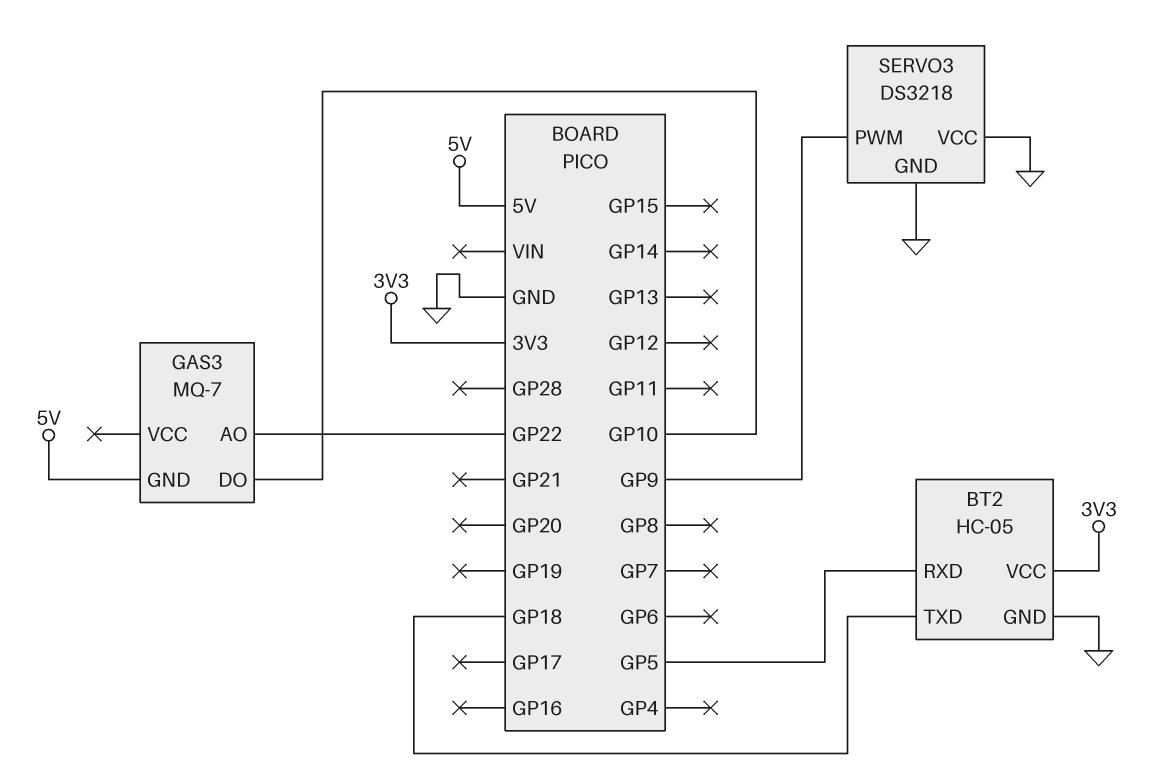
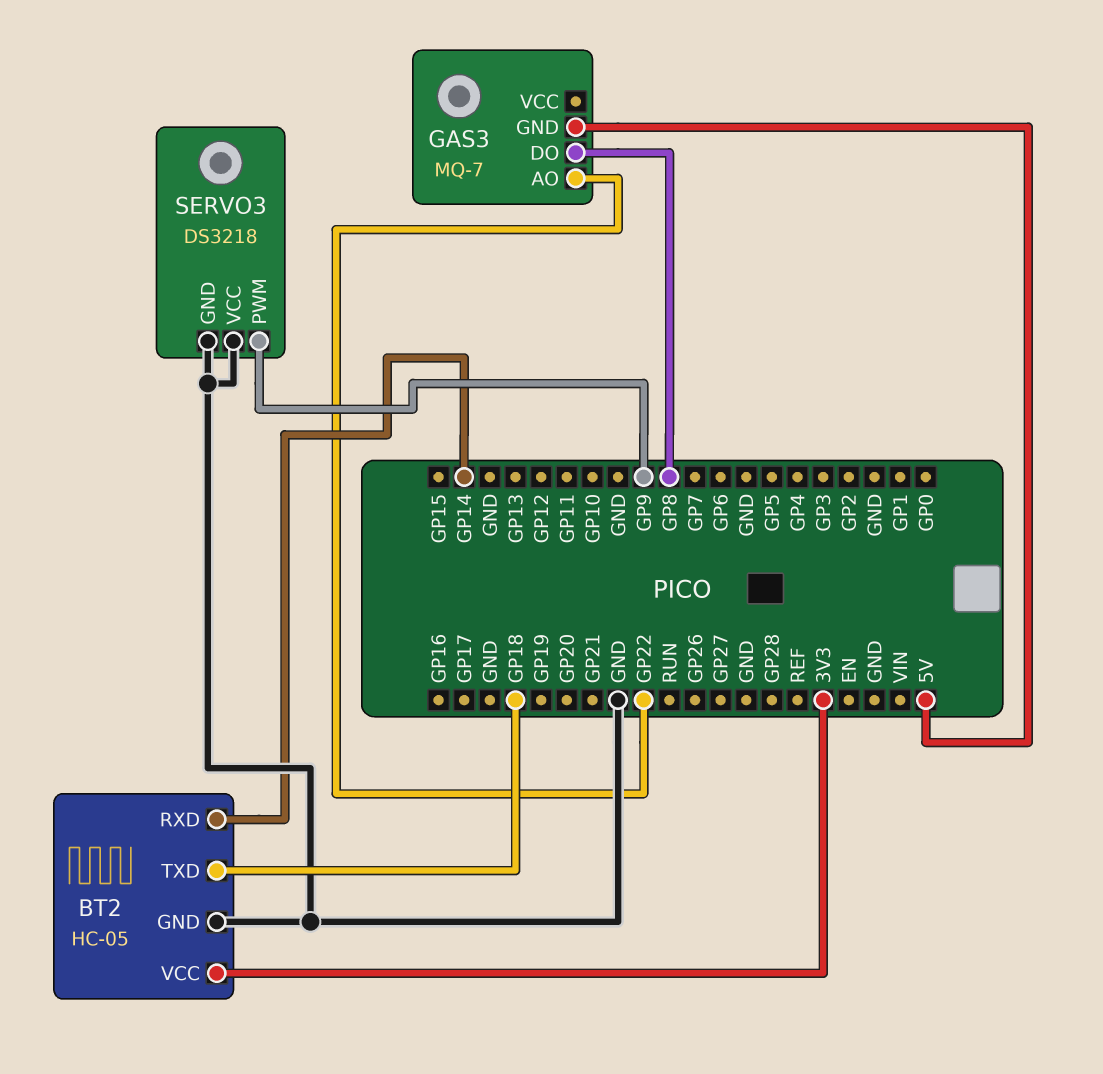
BT2 pin RXD: GP5 -> GP14
GAS3 pin DO: GP10 -> GP8

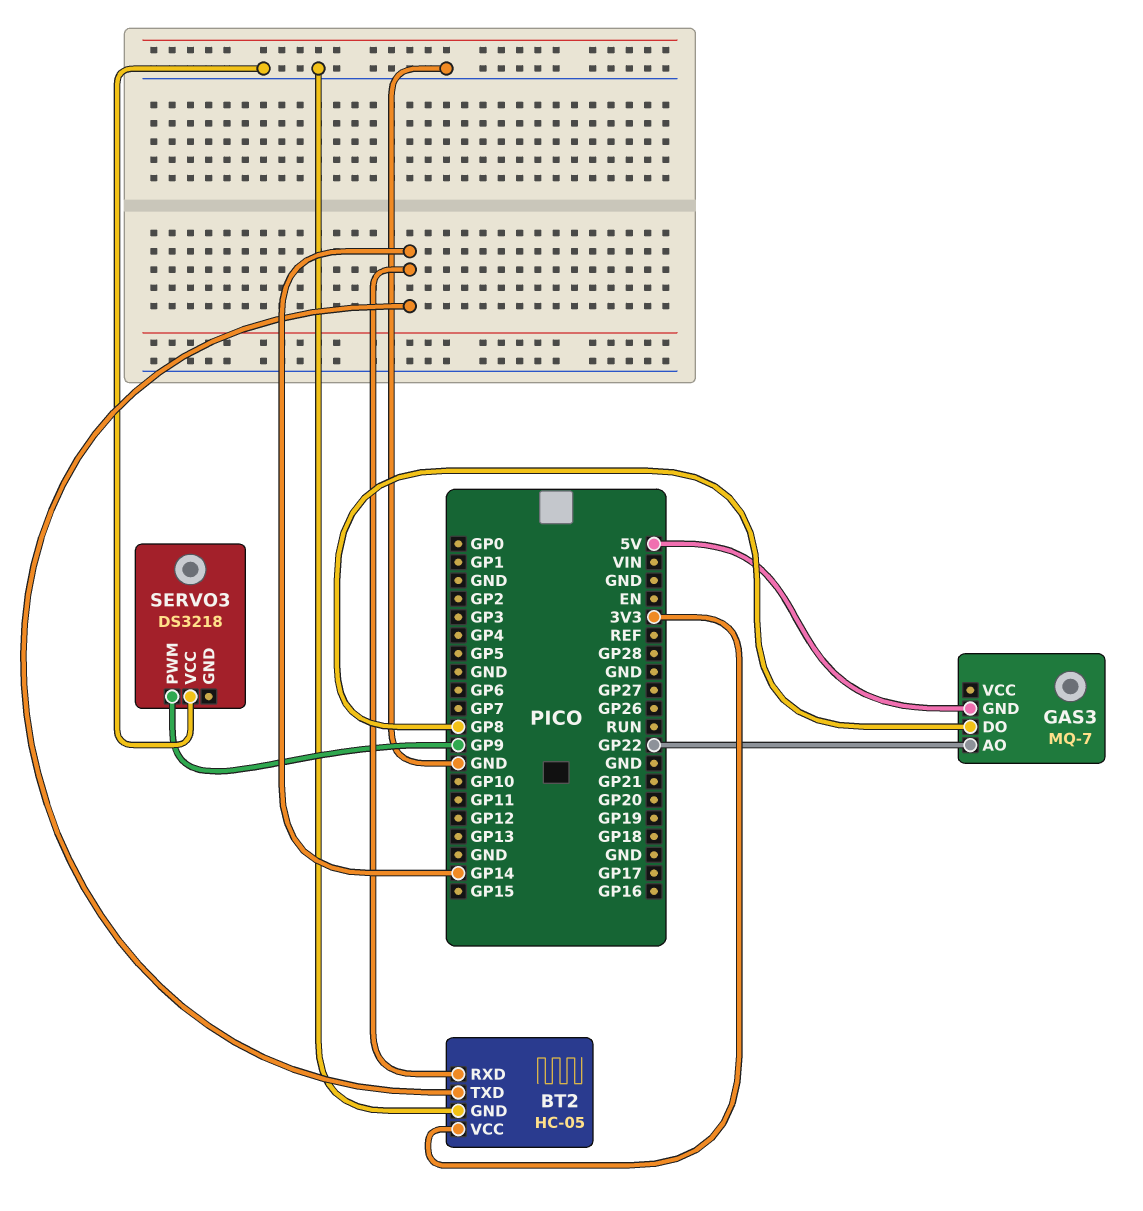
BT2 pin TXD: GP18 -> GP14
SERVO3 pin GND: GND -> none

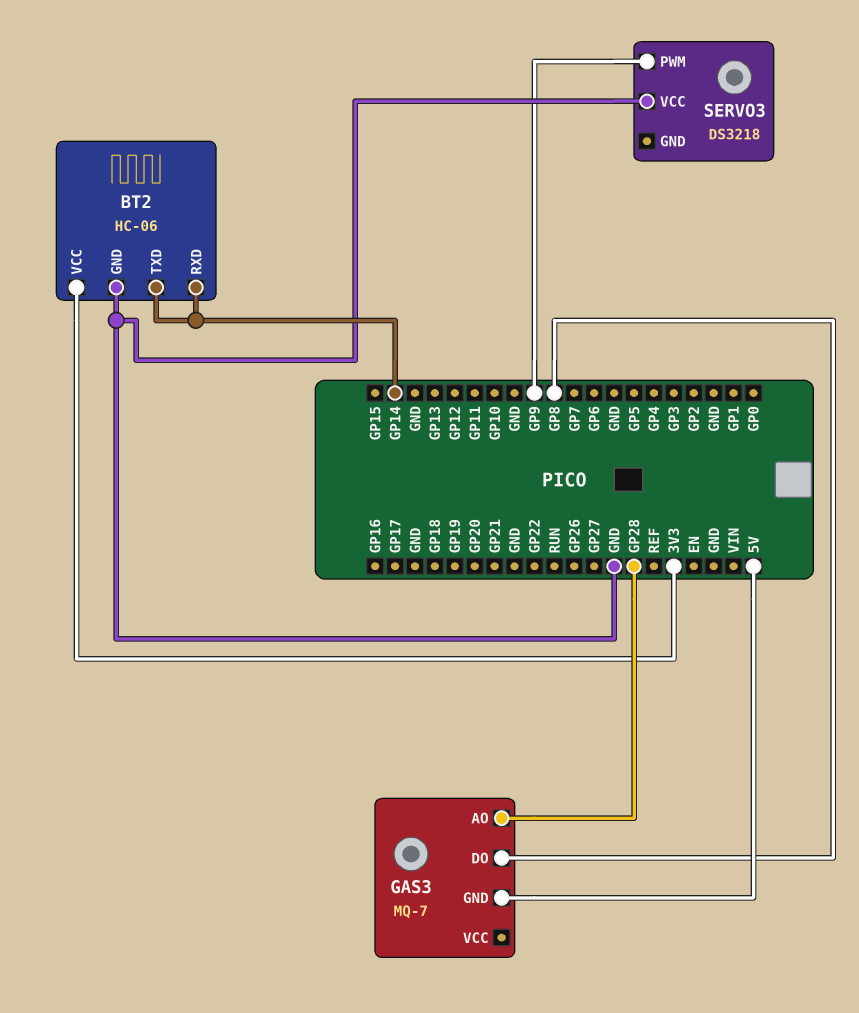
BT2: HC-05 -> HC-06
GAS3 pin AO: GP22 -> GP28

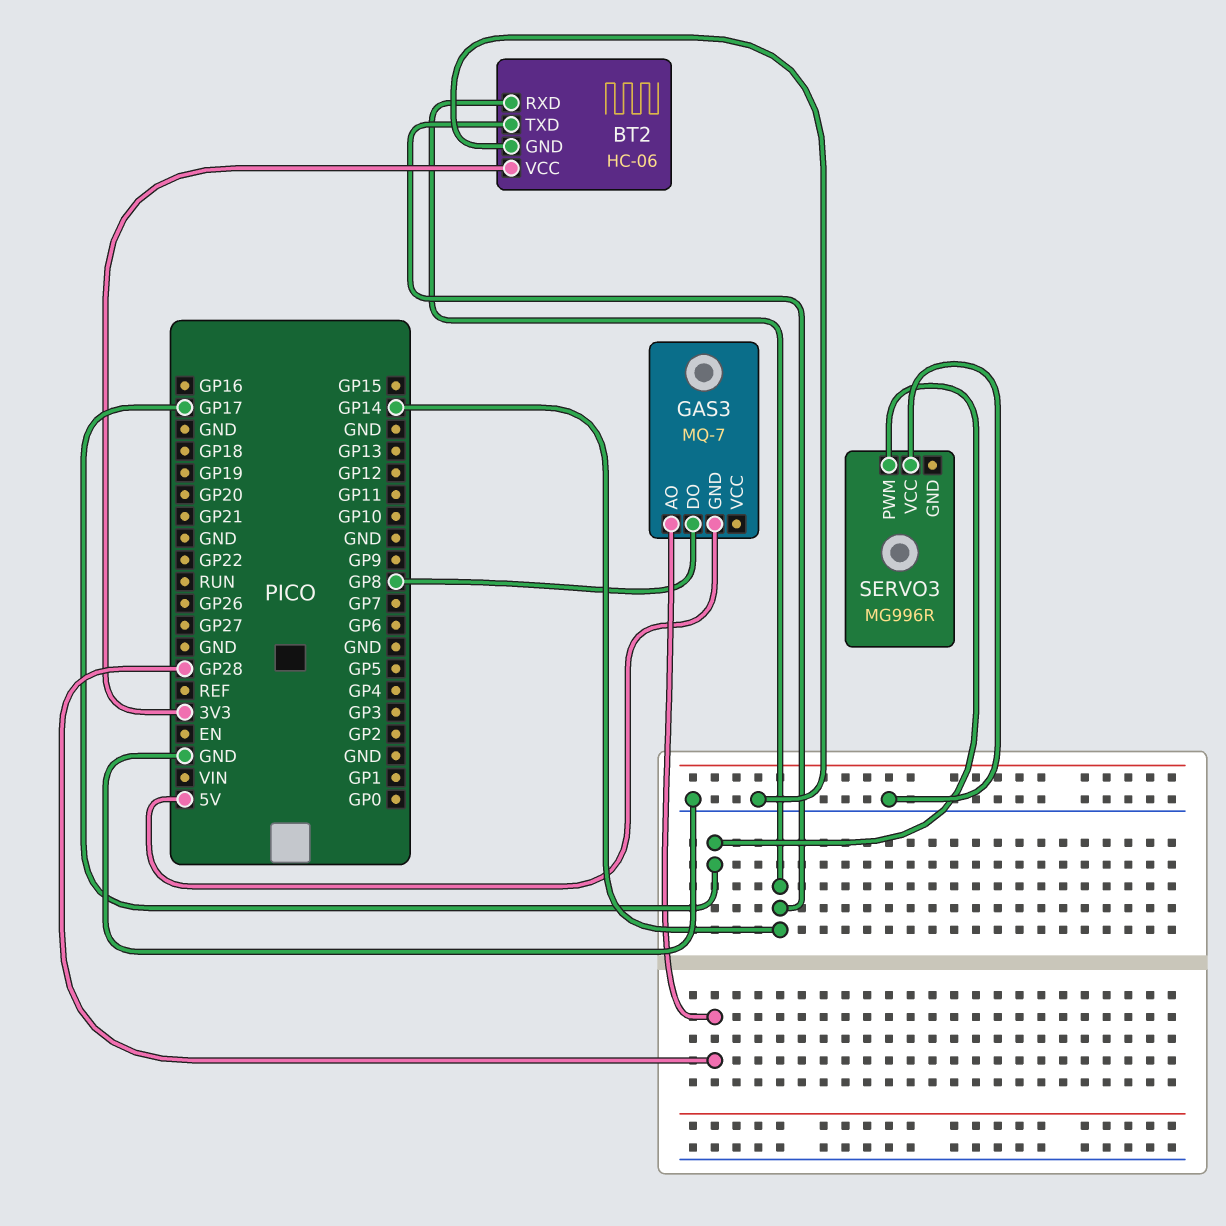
SERVO3: DS3218 -> MG996R
SERVO3 pin PWM: GP9 -> GP17

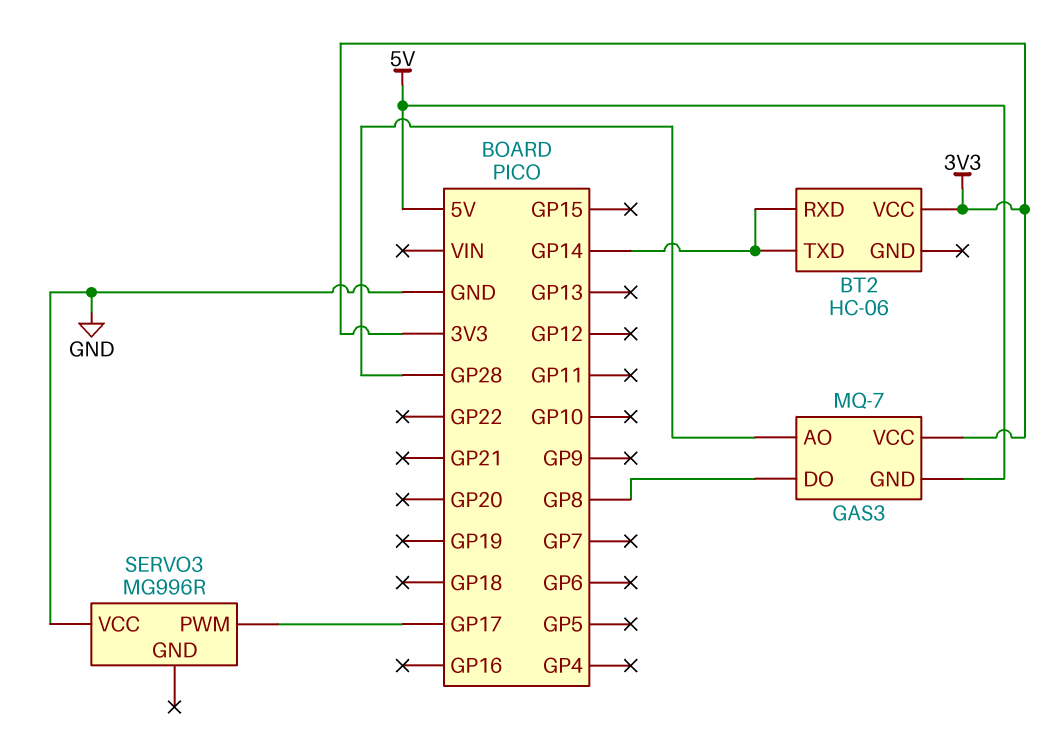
BT2 pin GND: GND -> none
GAS3 pin VCC: none -> 3V3

